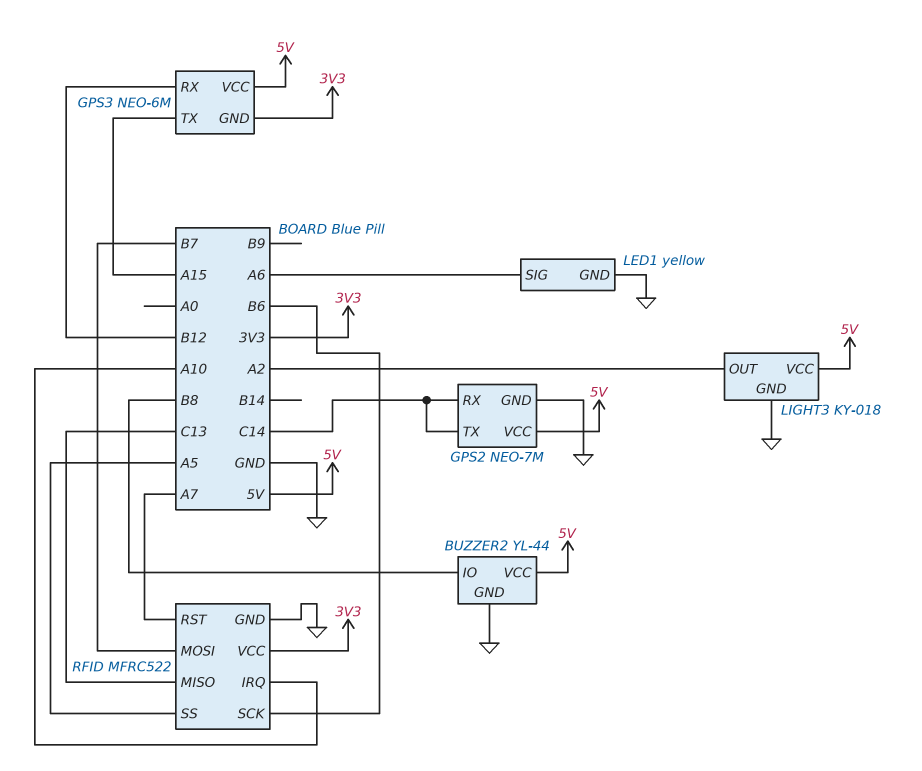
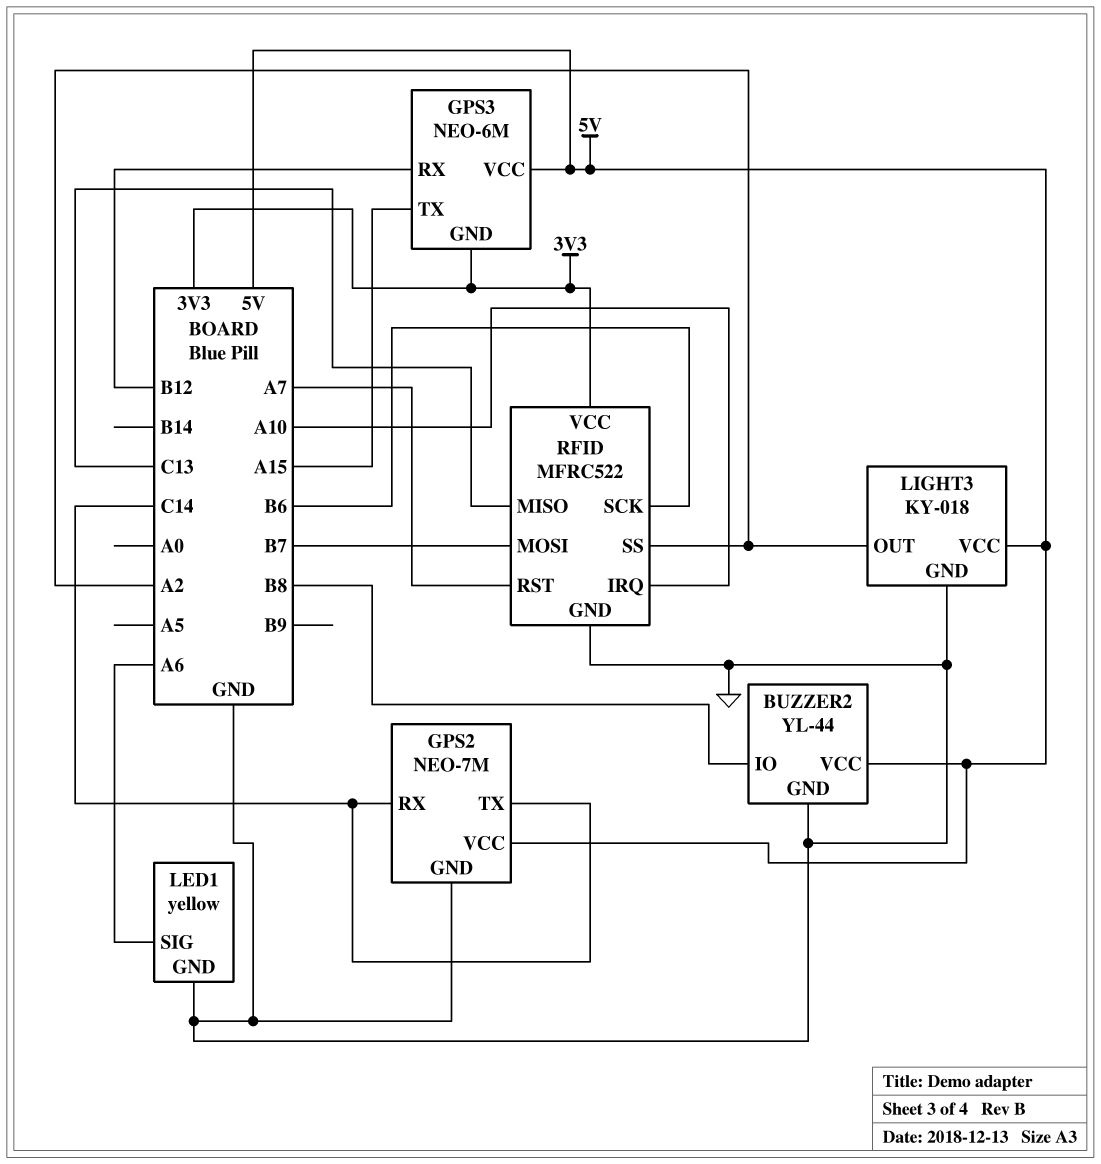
RFID pin SS: A5 -> A2

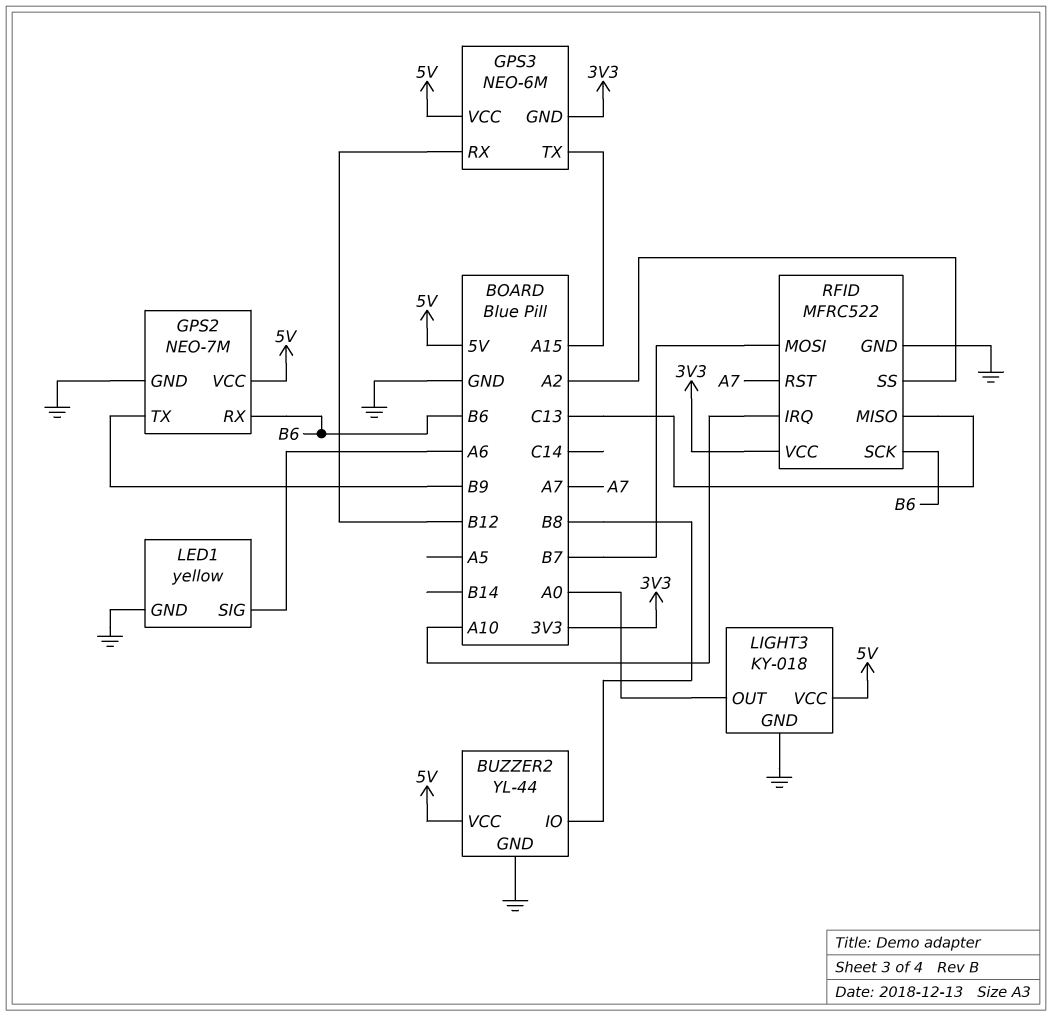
GPS2 pin RX: C14 -> B6
GPS2 pin TX: C14 -> B9
LIGHT3 pin OUT: A2 -> A0

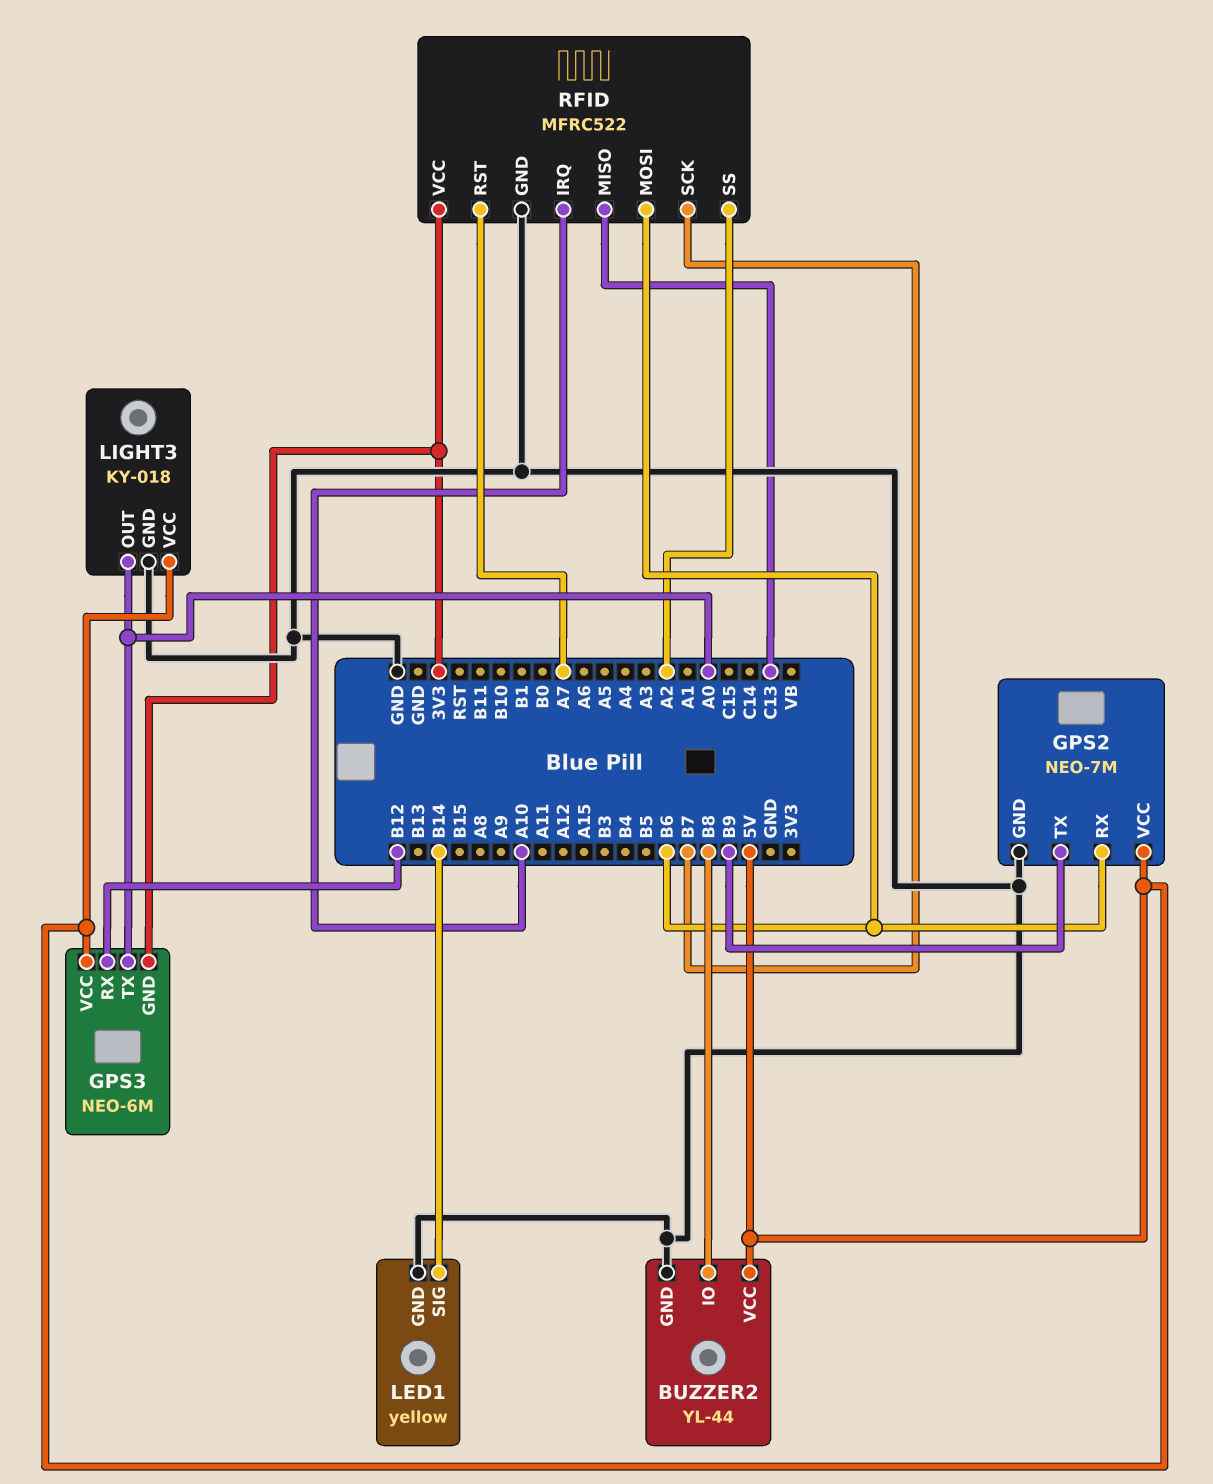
GPS3 pin TX: A15 -> A0
LED1 pin SIG: A6 -> B14
RFID pin MOSI: B7 -> B6
RFID pin SCK: B6 -> B7

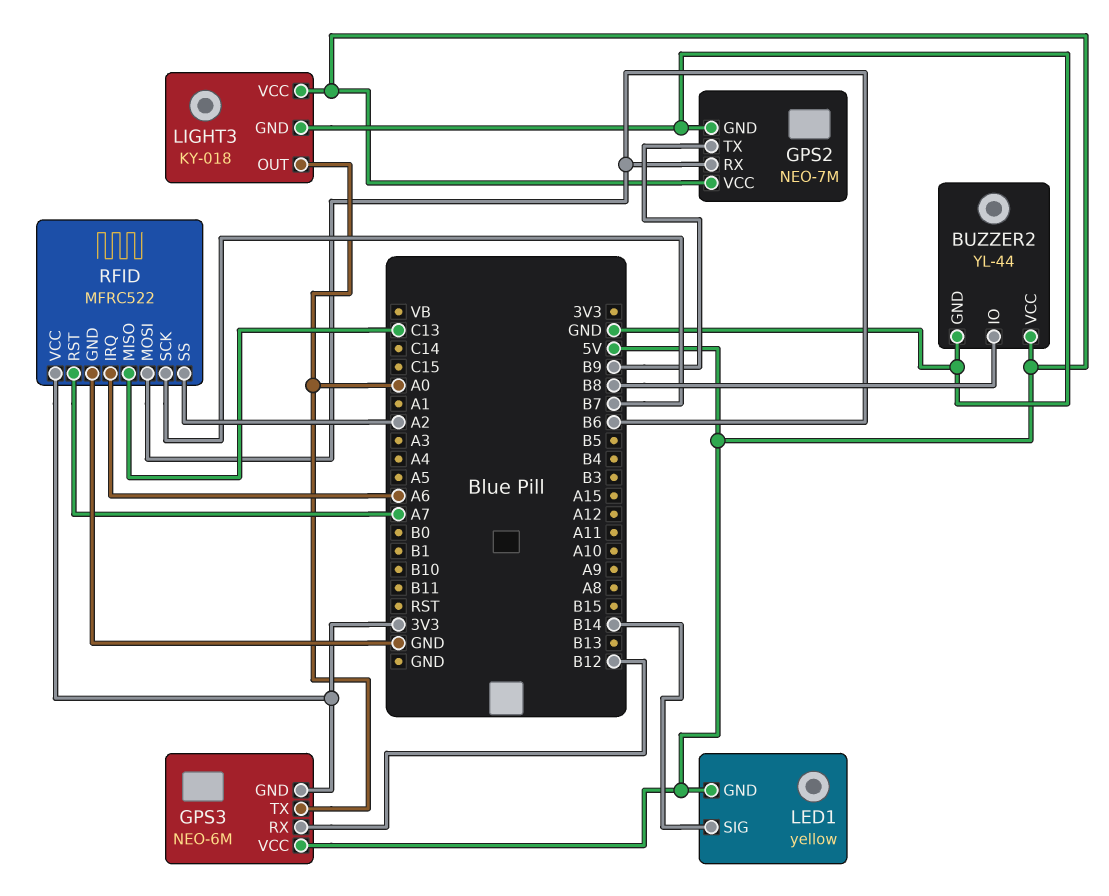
LED1 pin GND: GND -> 5V
RFID pin IRQ: A10 -> A6

